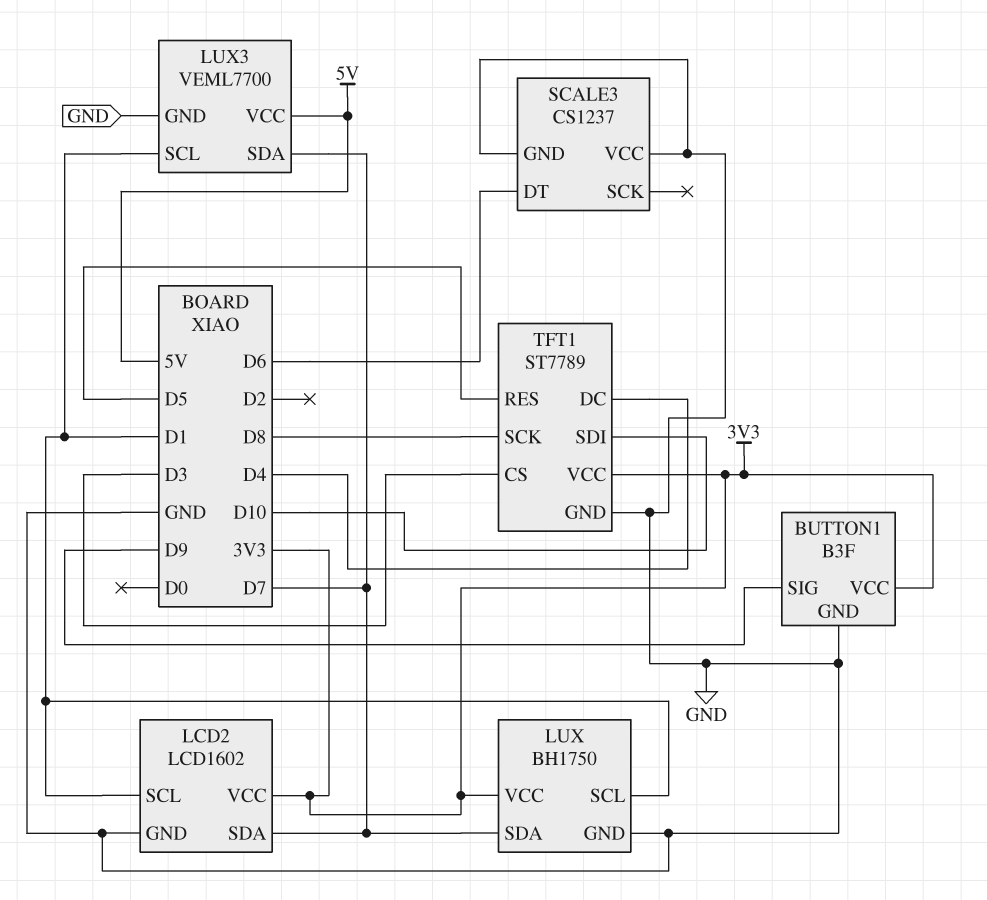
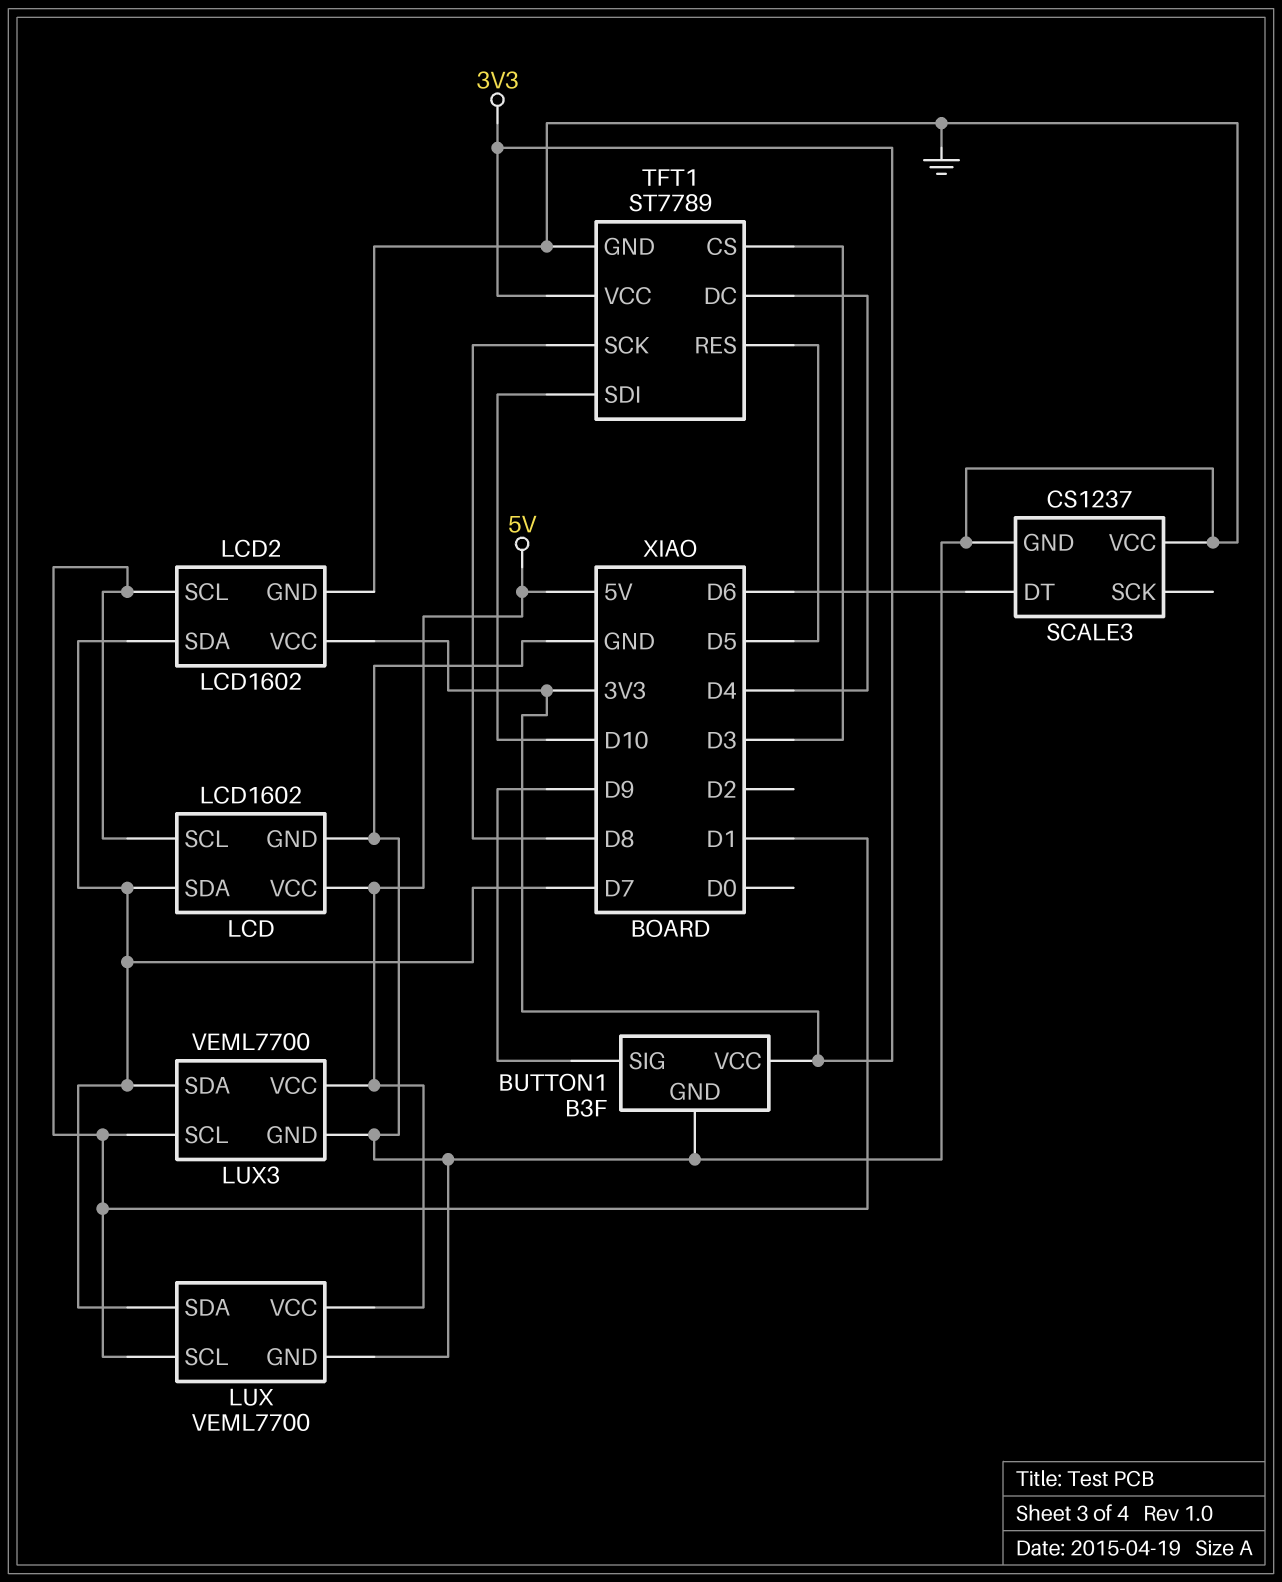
LCD: none -> LCD1602
LCD pin GND: none -> GND
LCD pin SCL: none -> D1
LCD pin SDA: none -> D7
LCD pin VCC: none -> 5V
LUX: BH1750 -> VEML7700
LUX pin VCC: 3V3 -> 5V

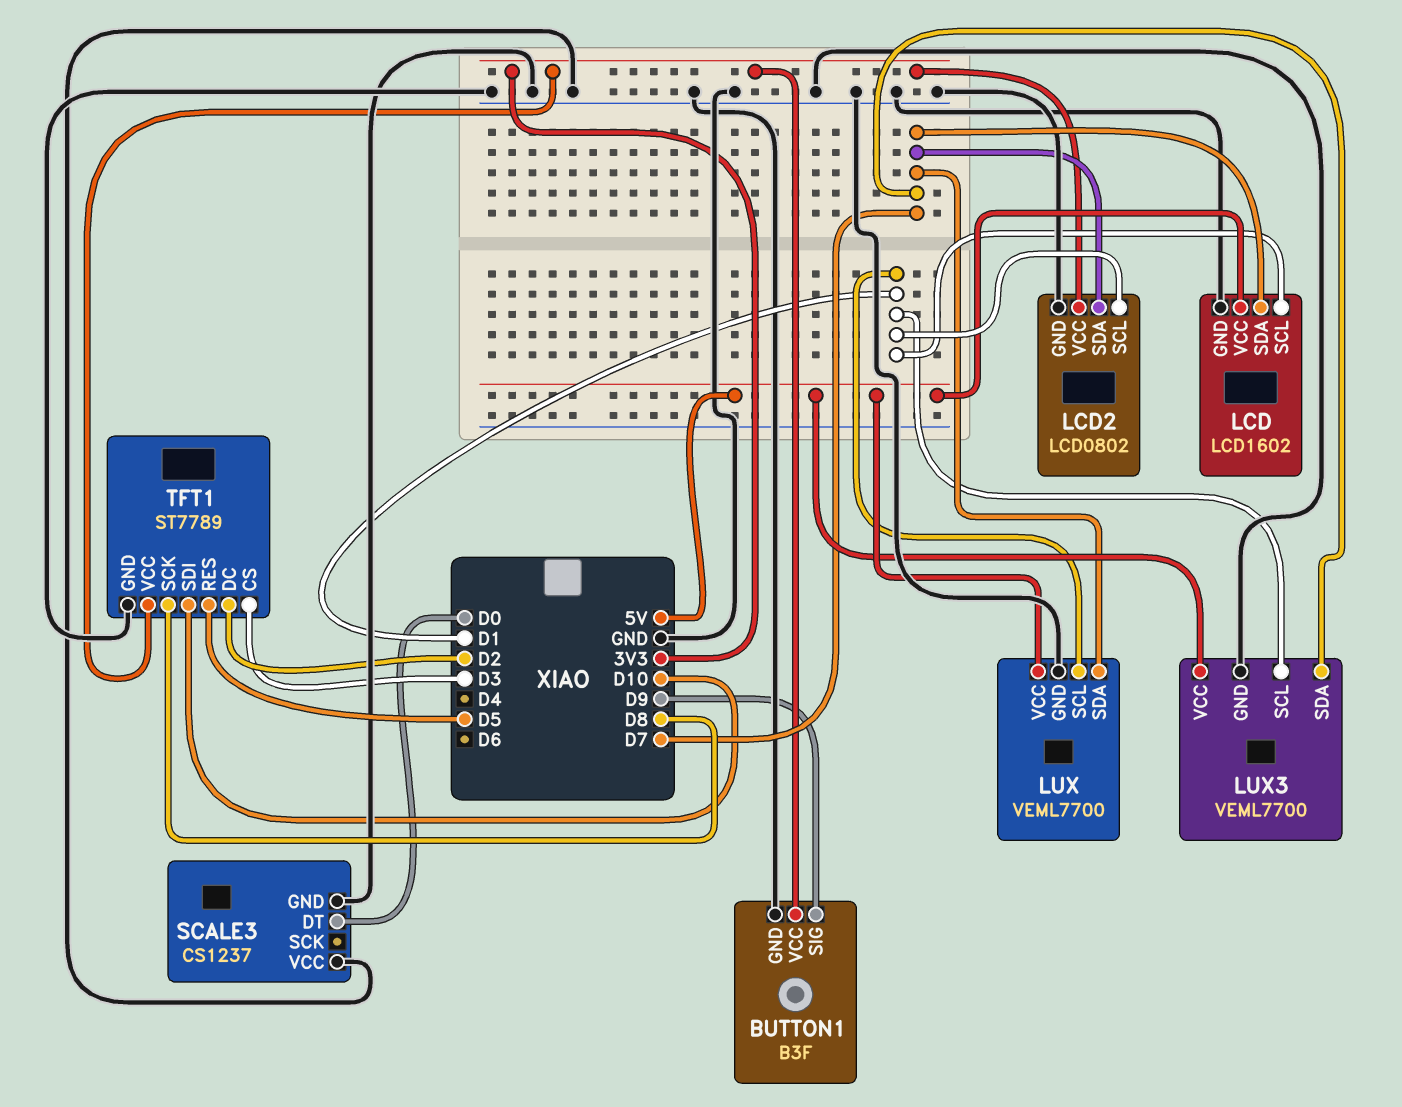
LCD2: LCD1602 -> LCD0802
SCALE3 pin DT: D6 -> D0
TFT1 pin DC: D4 -> D2

